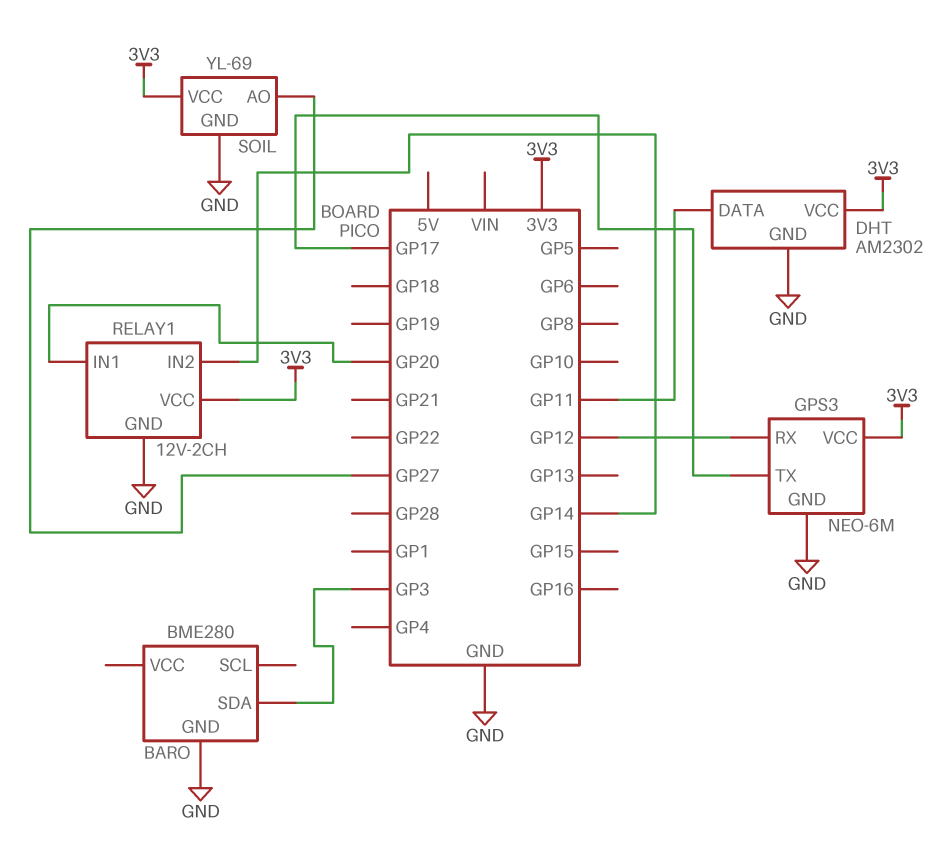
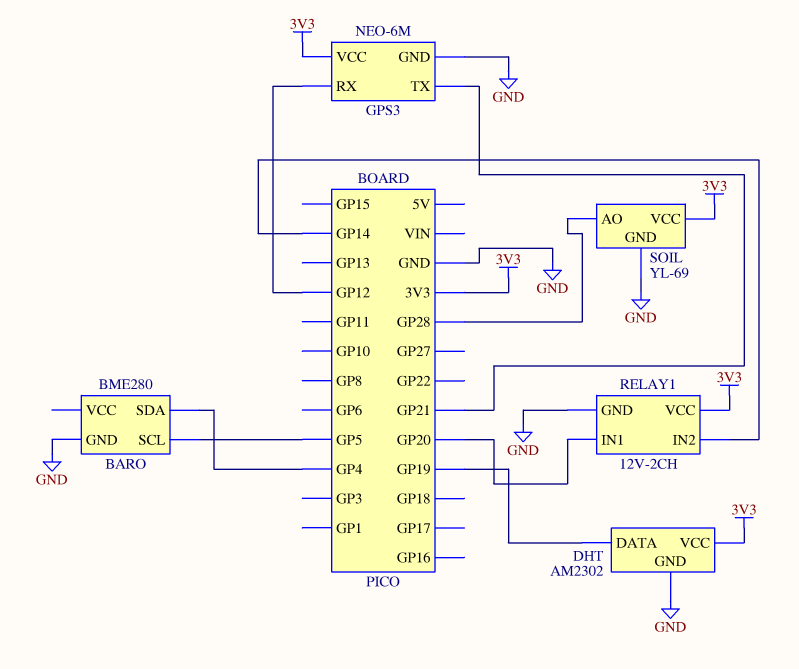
BARO pin SCL: none -> GP5
BARO pin SDA: GP3 -> GP4
DHT pin DATA: GP11 -> GP19
GPS3 pin TX: GP17 -> GP21
SOIL pin AO: GP27 -> GP28

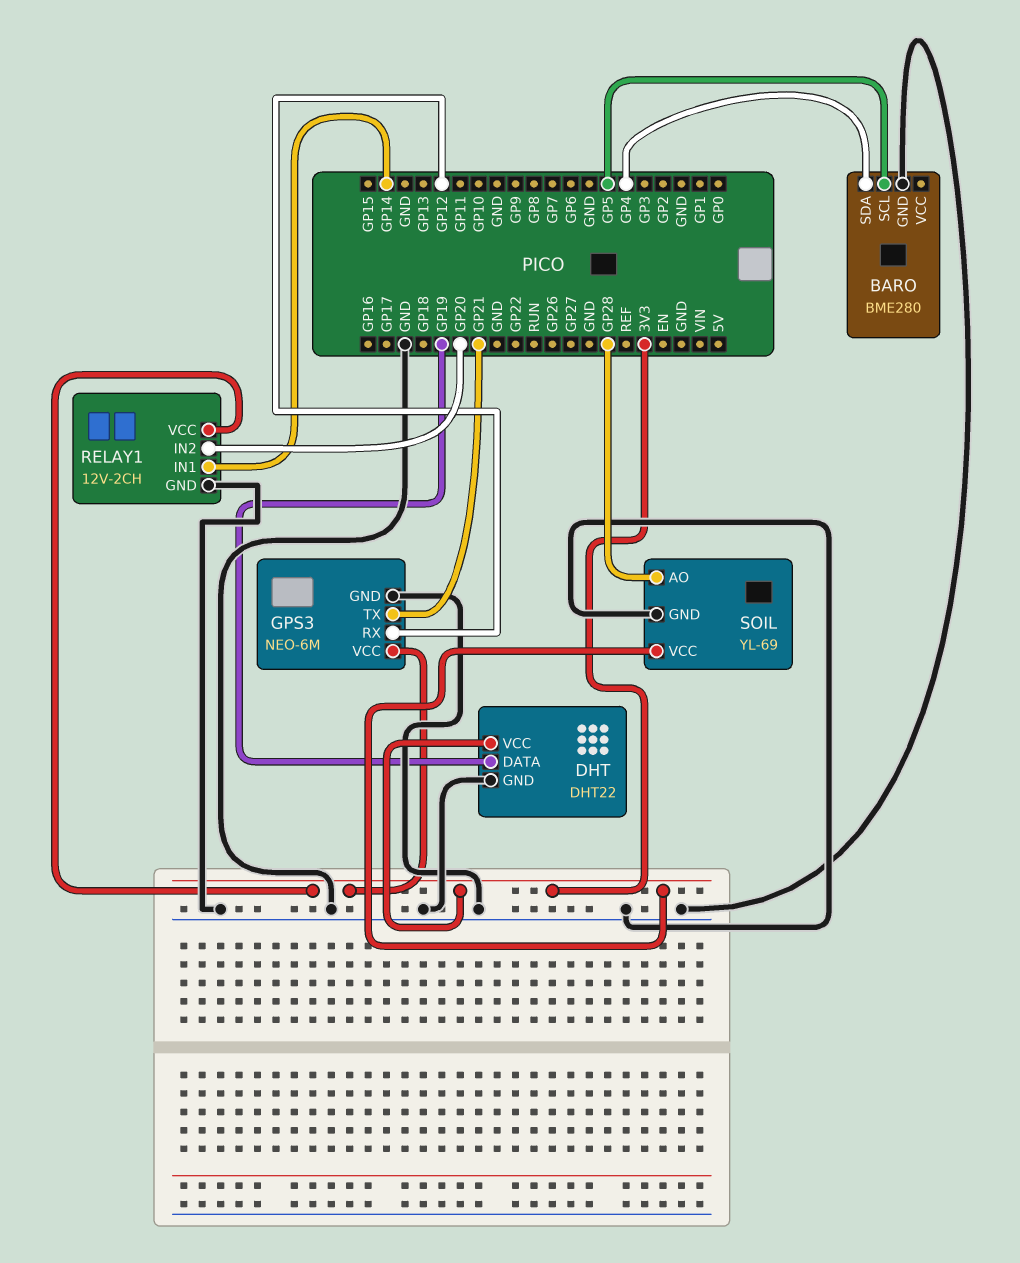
DHT: AM2302 -> DHT22
RELAY1 pin IN1: GP20 -> GP14
RELAY1 pin IN2: GP14 -> GP20

